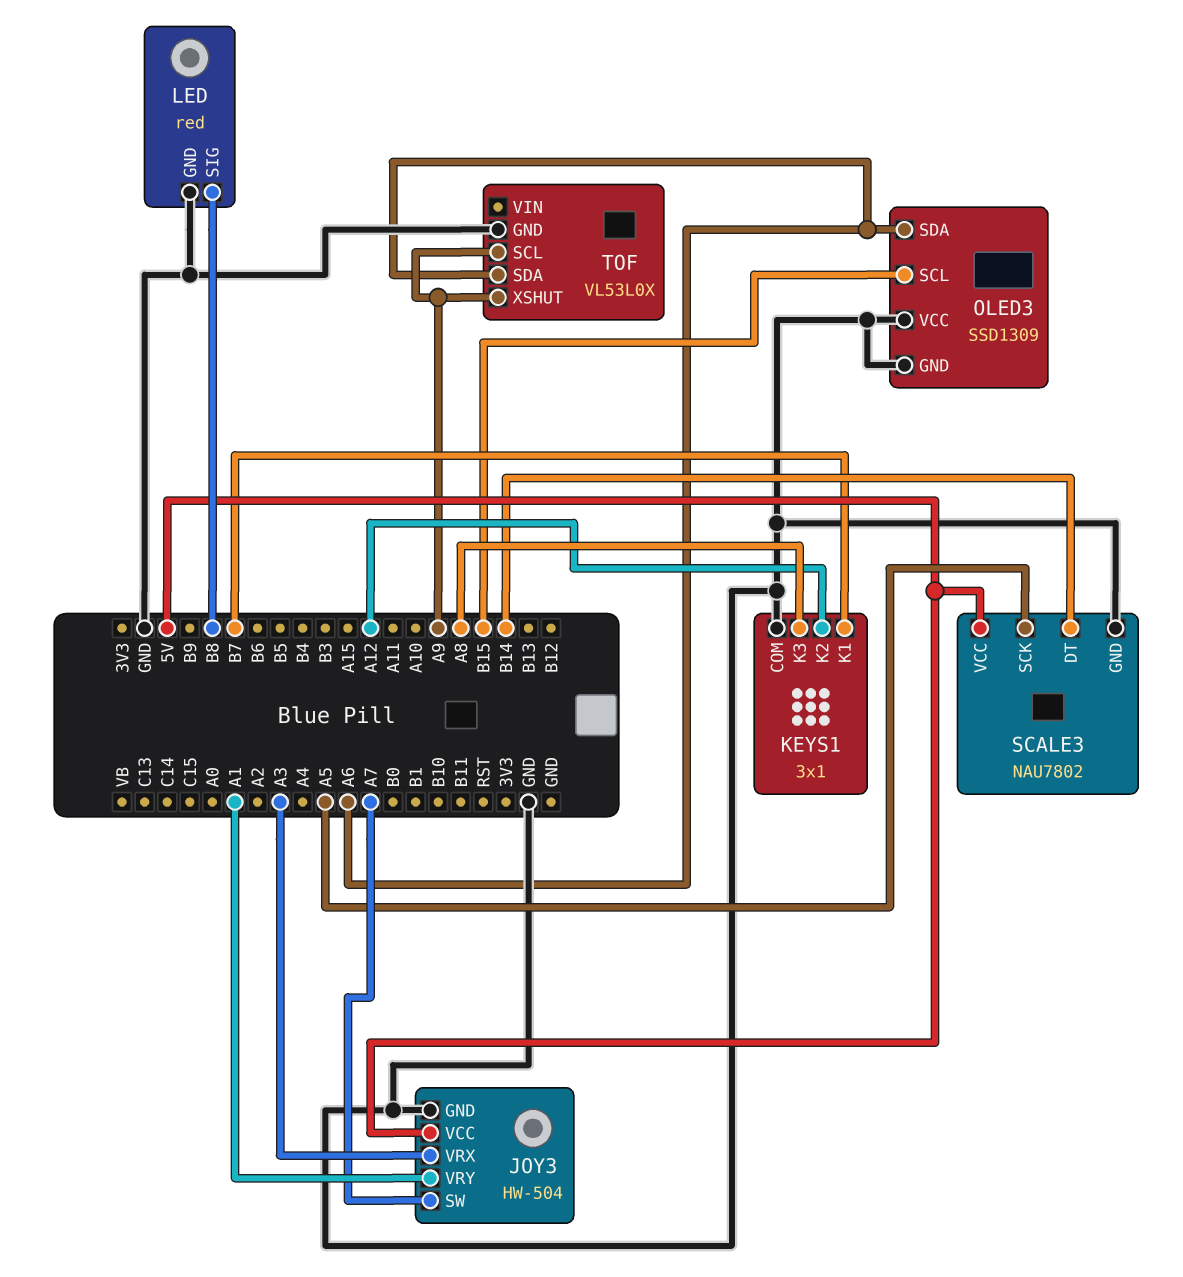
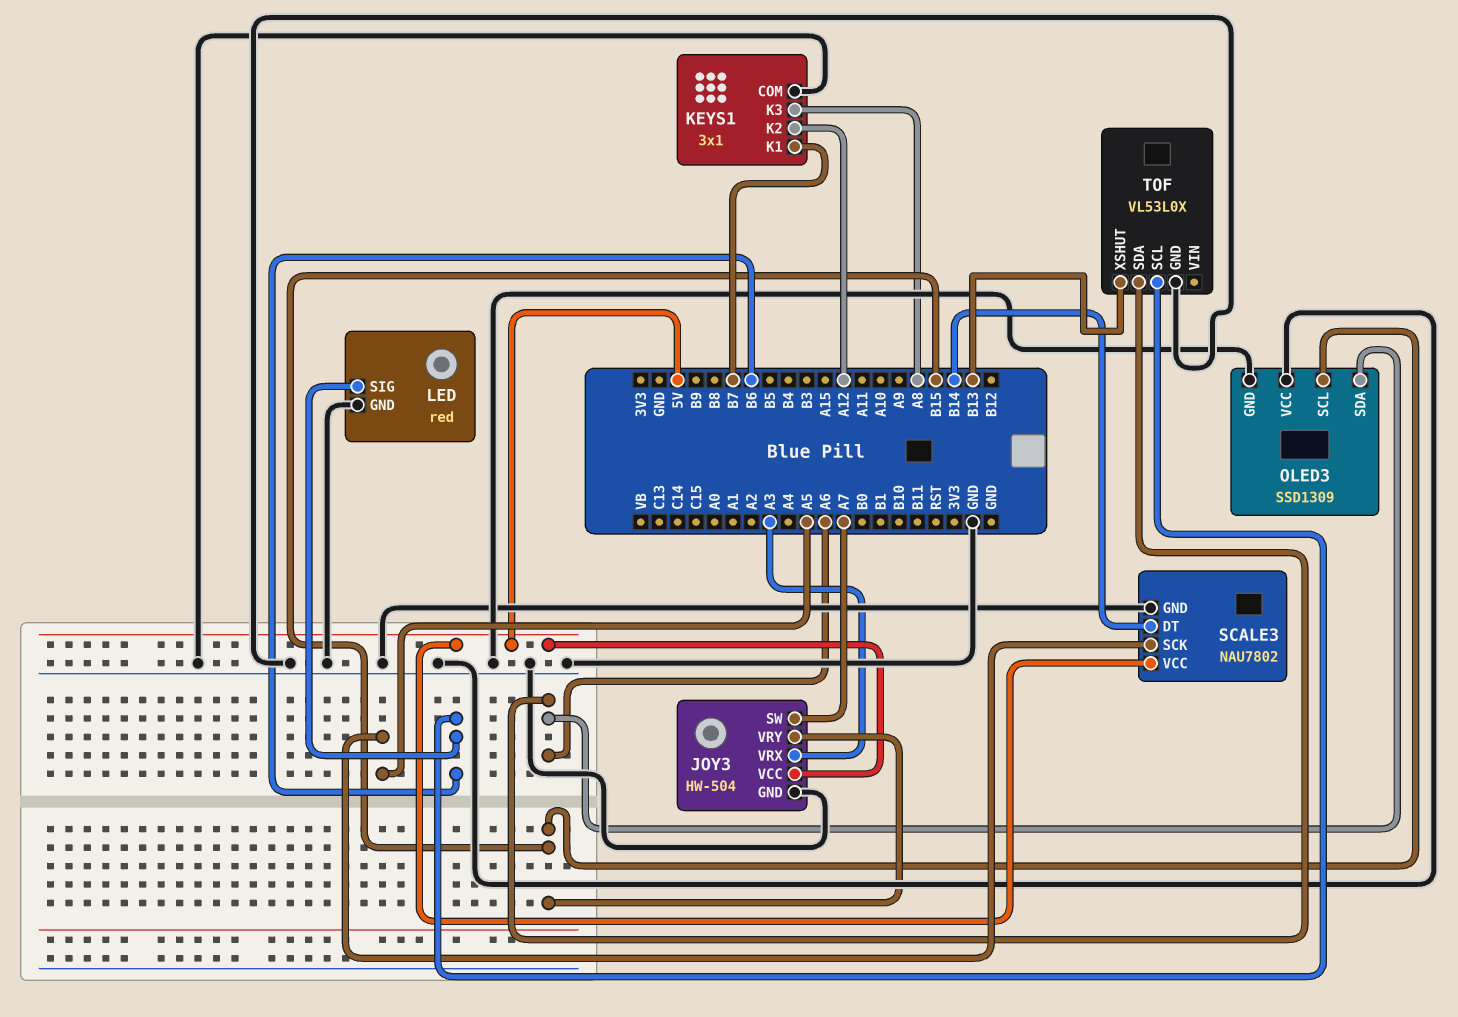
JOY3 pin VRY: A1 -> B15
LED pin SIG: B8 -> B6
TOF pin SCL: A9 -> B6
TOF pin XSHUT: A9 -> B13

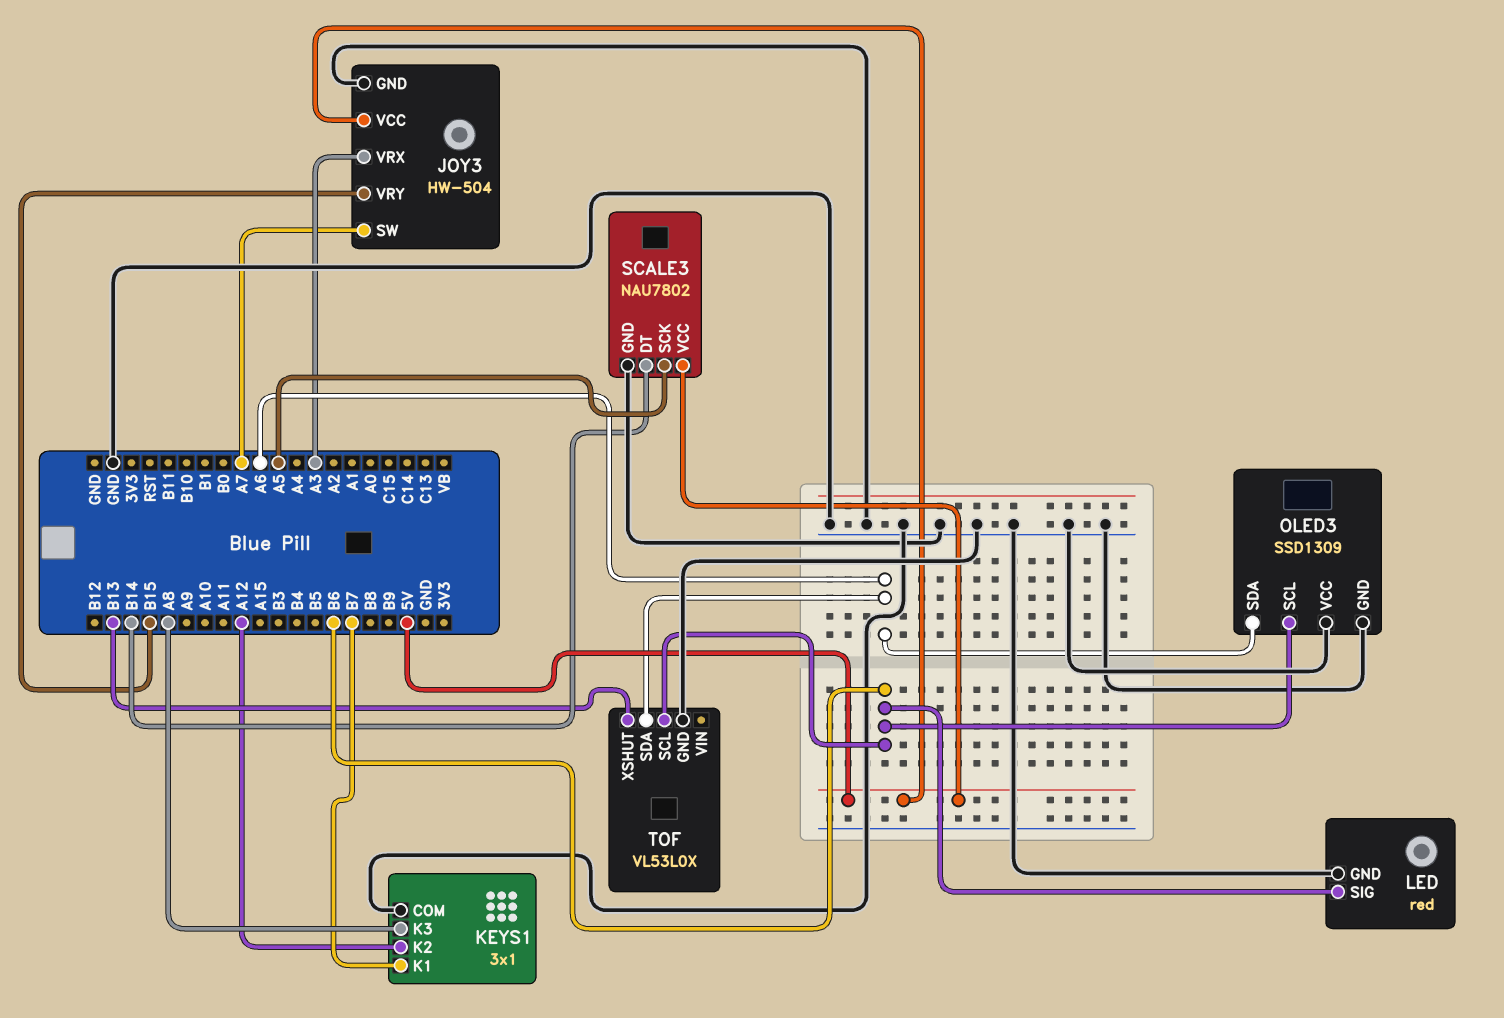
OLED3 pin SCL: B15 -> B6

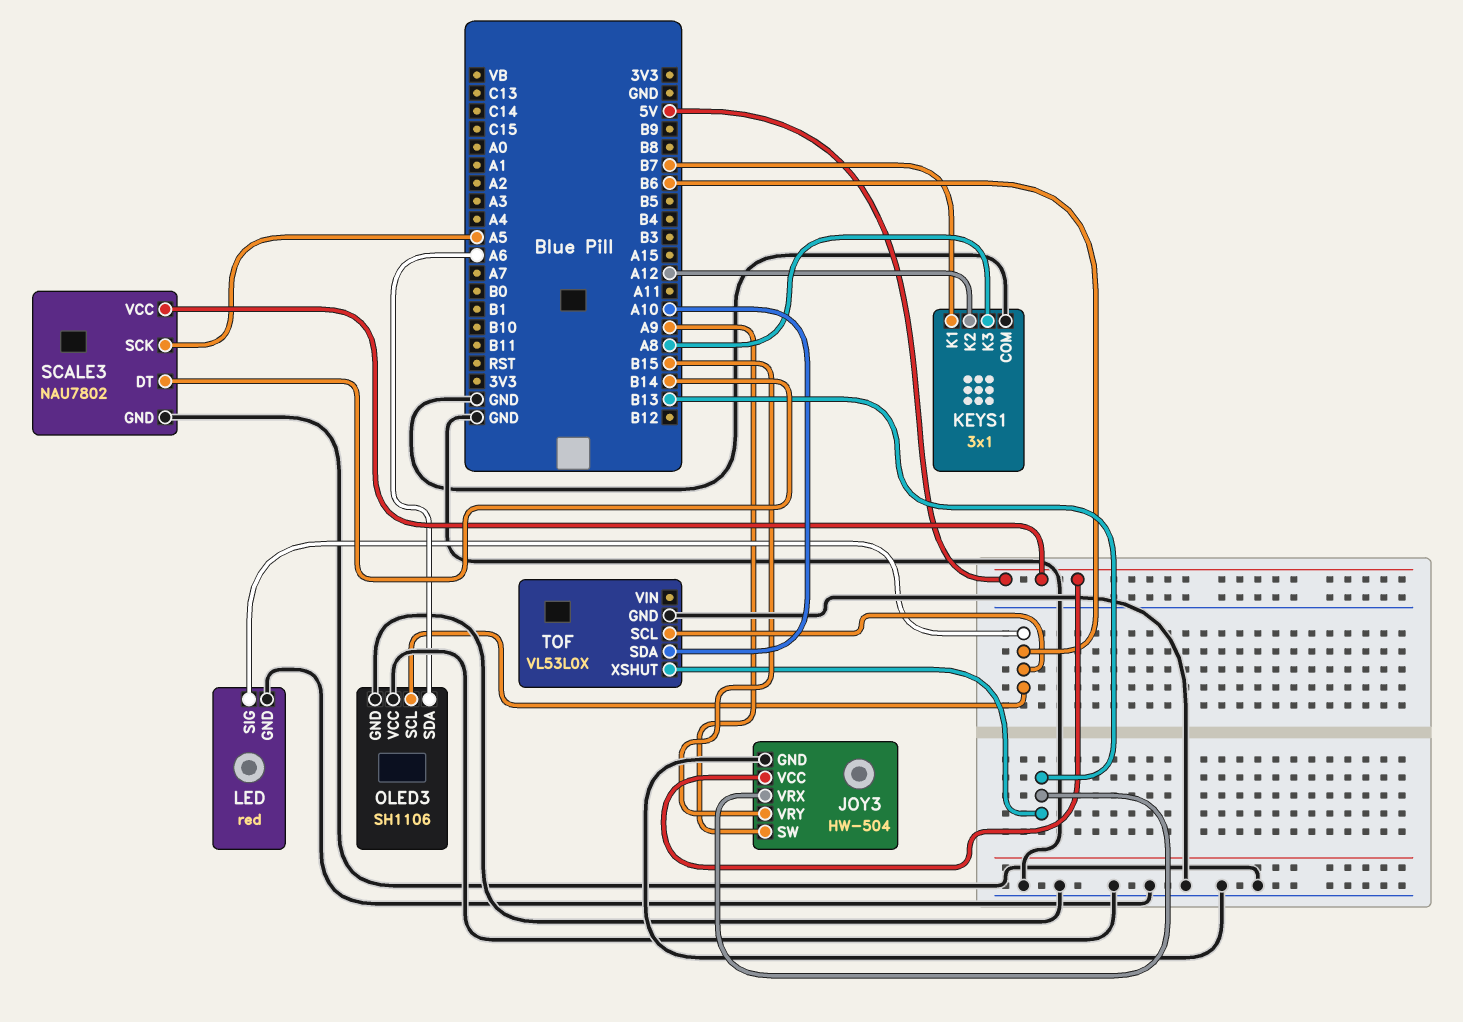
JOY3 pin SW: A7 -> A9
JOY3 pin VRX: A3 -> B13
OLED3: SSD1309 -> SH1106
TOF pin SDA: A6 -> A10

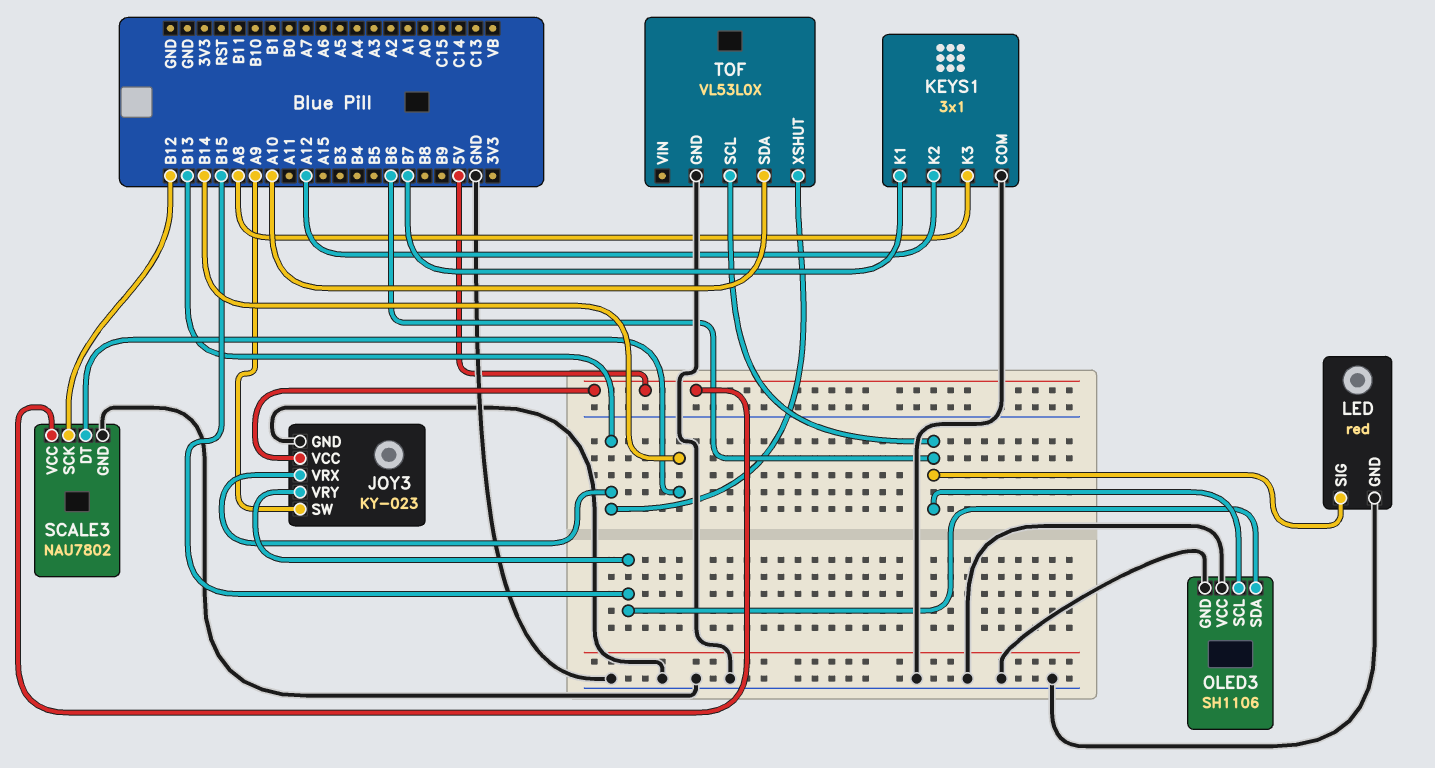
JOY3: HW-504 -> KY-023
OLED3 pin SDA: A6 -> B15
SCALE3 pin SCK: A5 -> B12

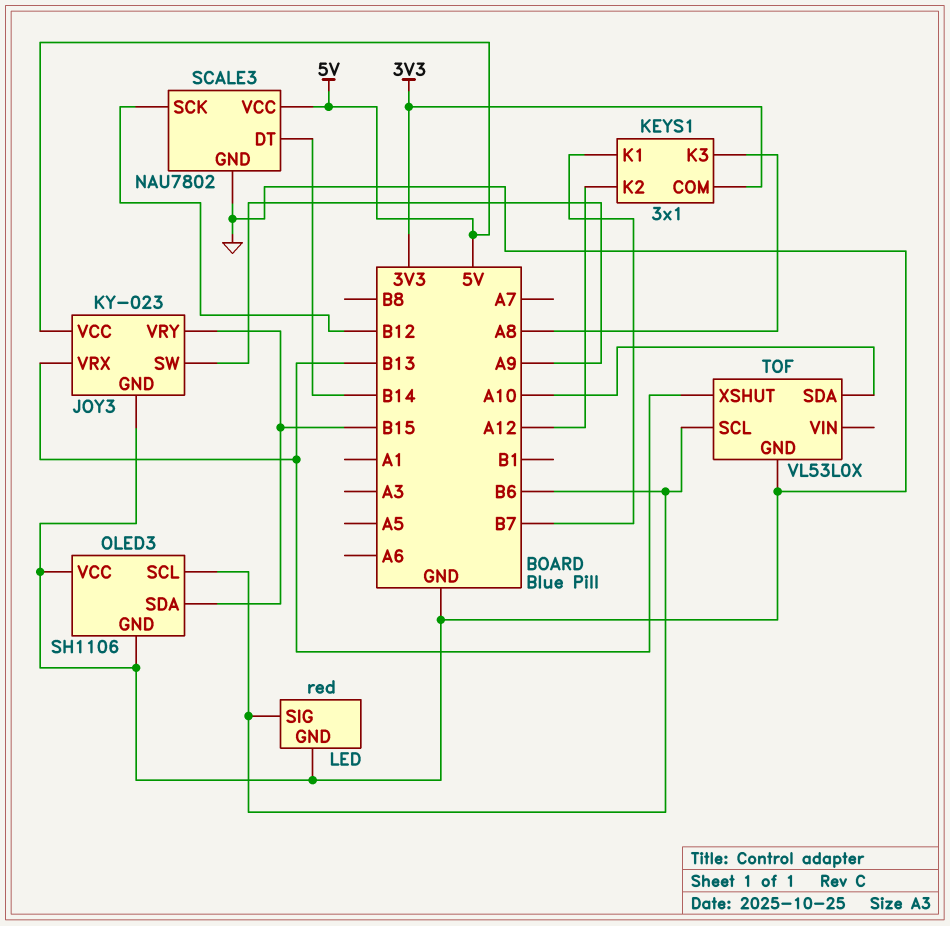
KEYS1 pin COM: GND -> 3V3

